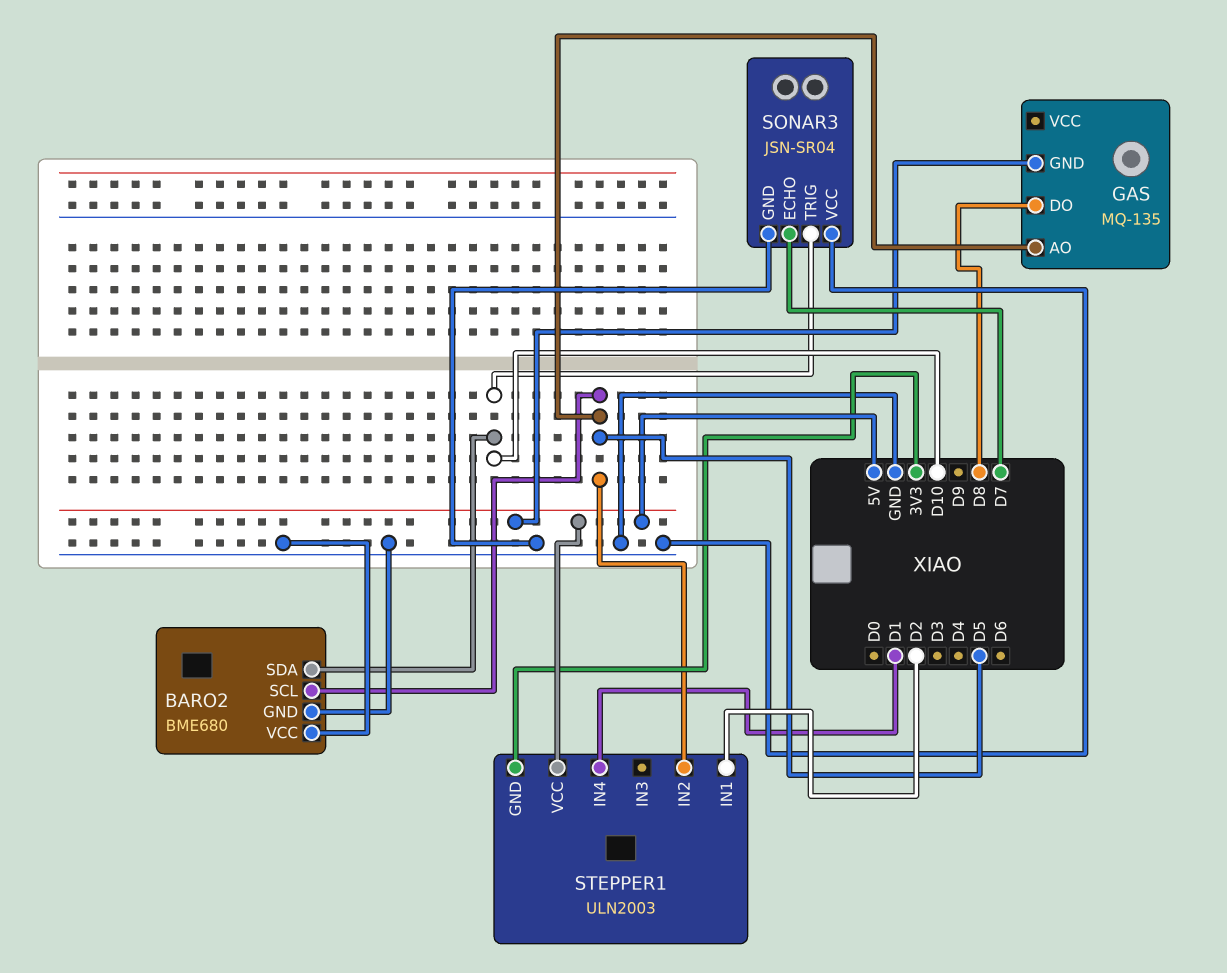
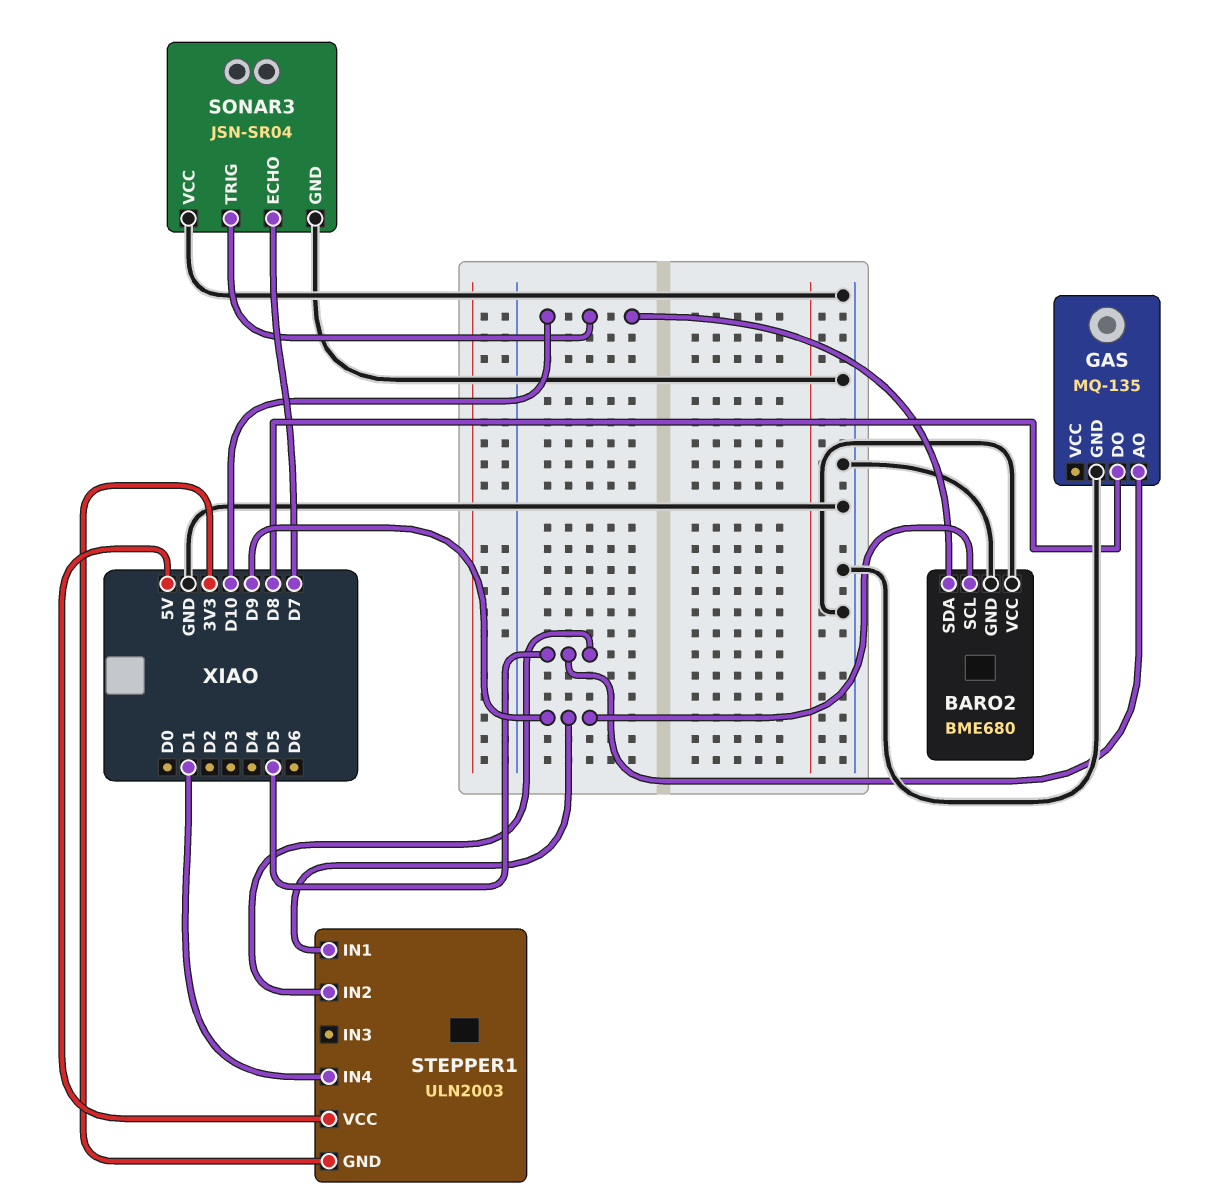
BARO2 pin SCL: D5 -> D9
GAS pin GND: 5V -> GND
STEPPER1 pin IN1: D2 -> D9

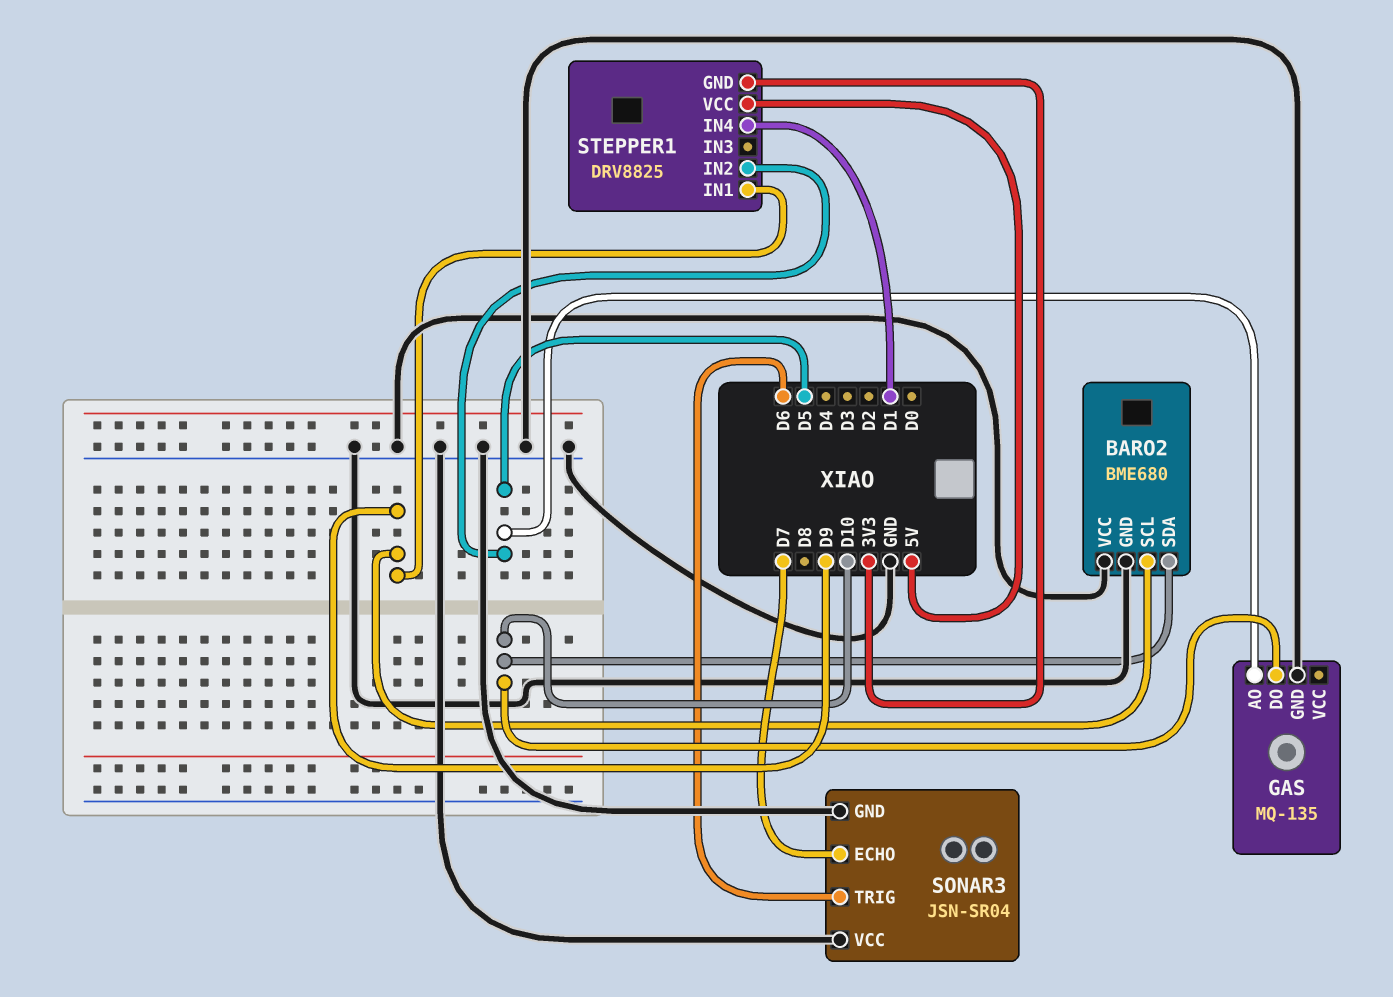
GAS pin DO: D8 -> D10
SONAR3 pin TRIG: D10 -> D6
STEPPER1: ULN2003 -> DRV8825

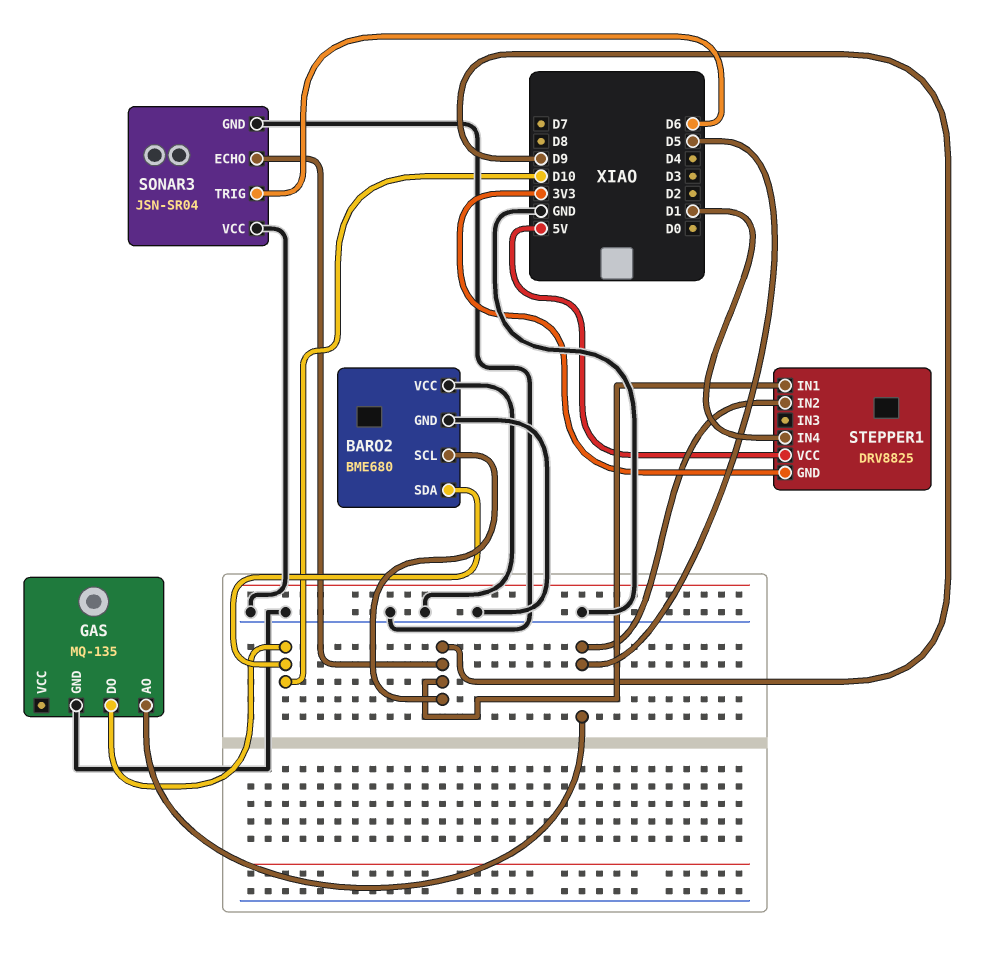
SONAR3 pin ECHO: D7 -> D9

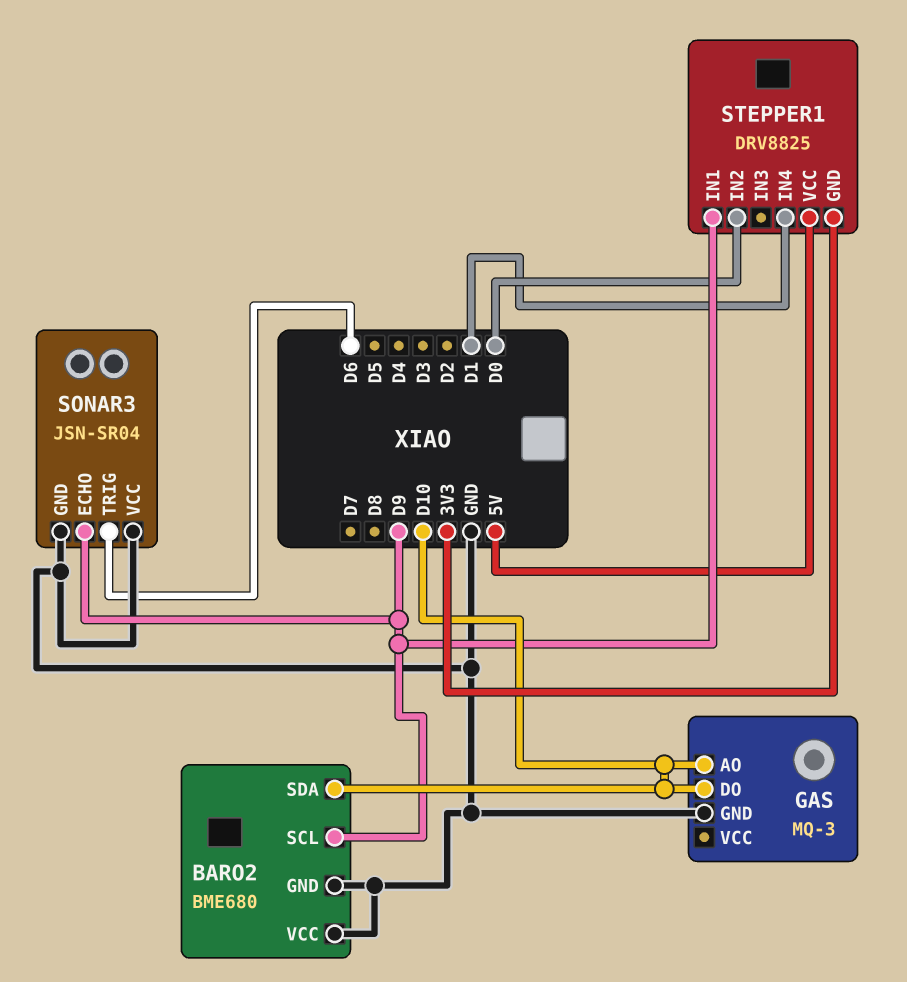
GAS: MQ-135 -> MQ-3
GAS pin AO: D5 -> D10
STEPPER1 pin IN2: D5 -> D0

